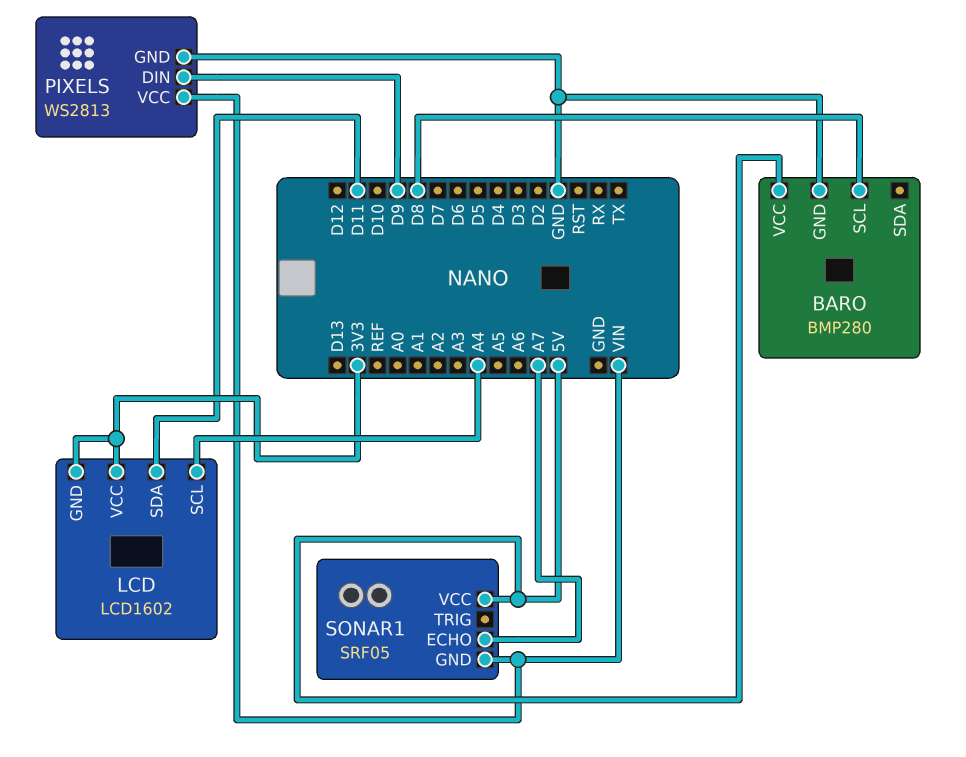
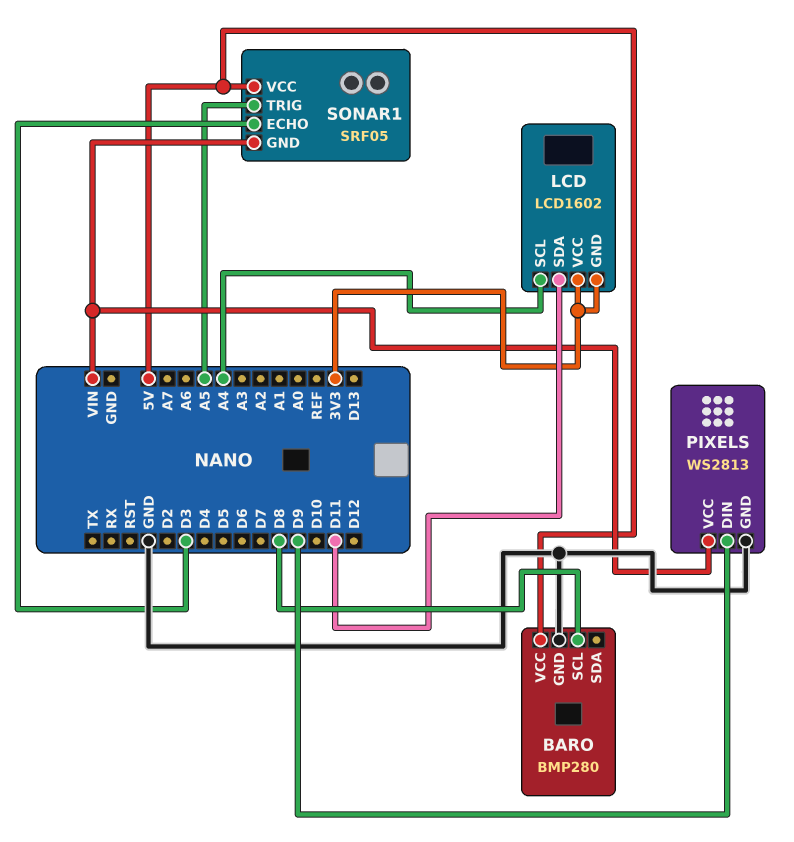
SONAR1 pin ECHO: A7 -> D3
SONAR1 pin TRIG: none -> A5

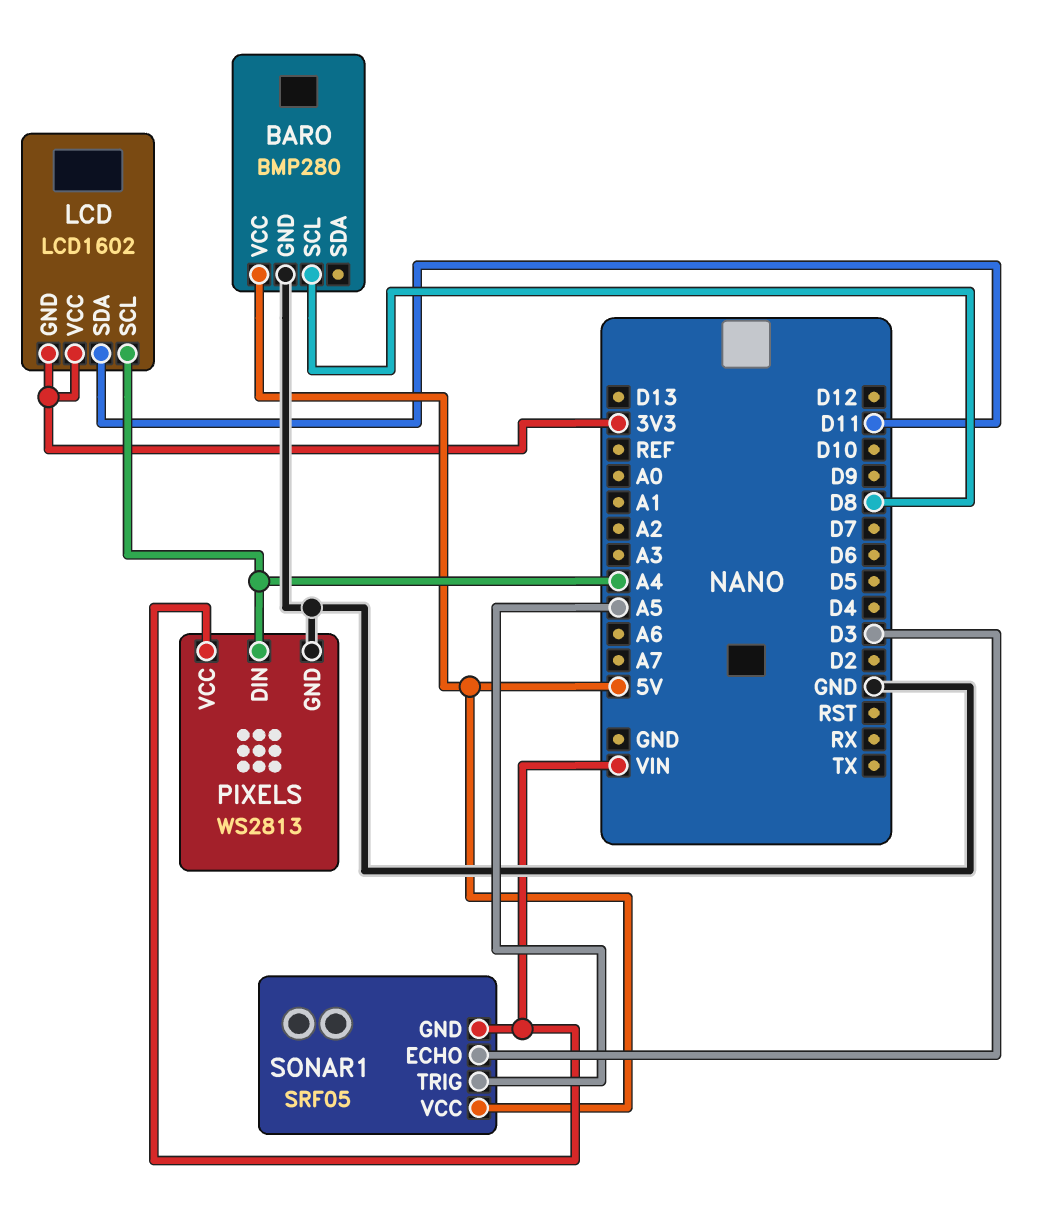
PIXELS pin DIN: D9 -> A4

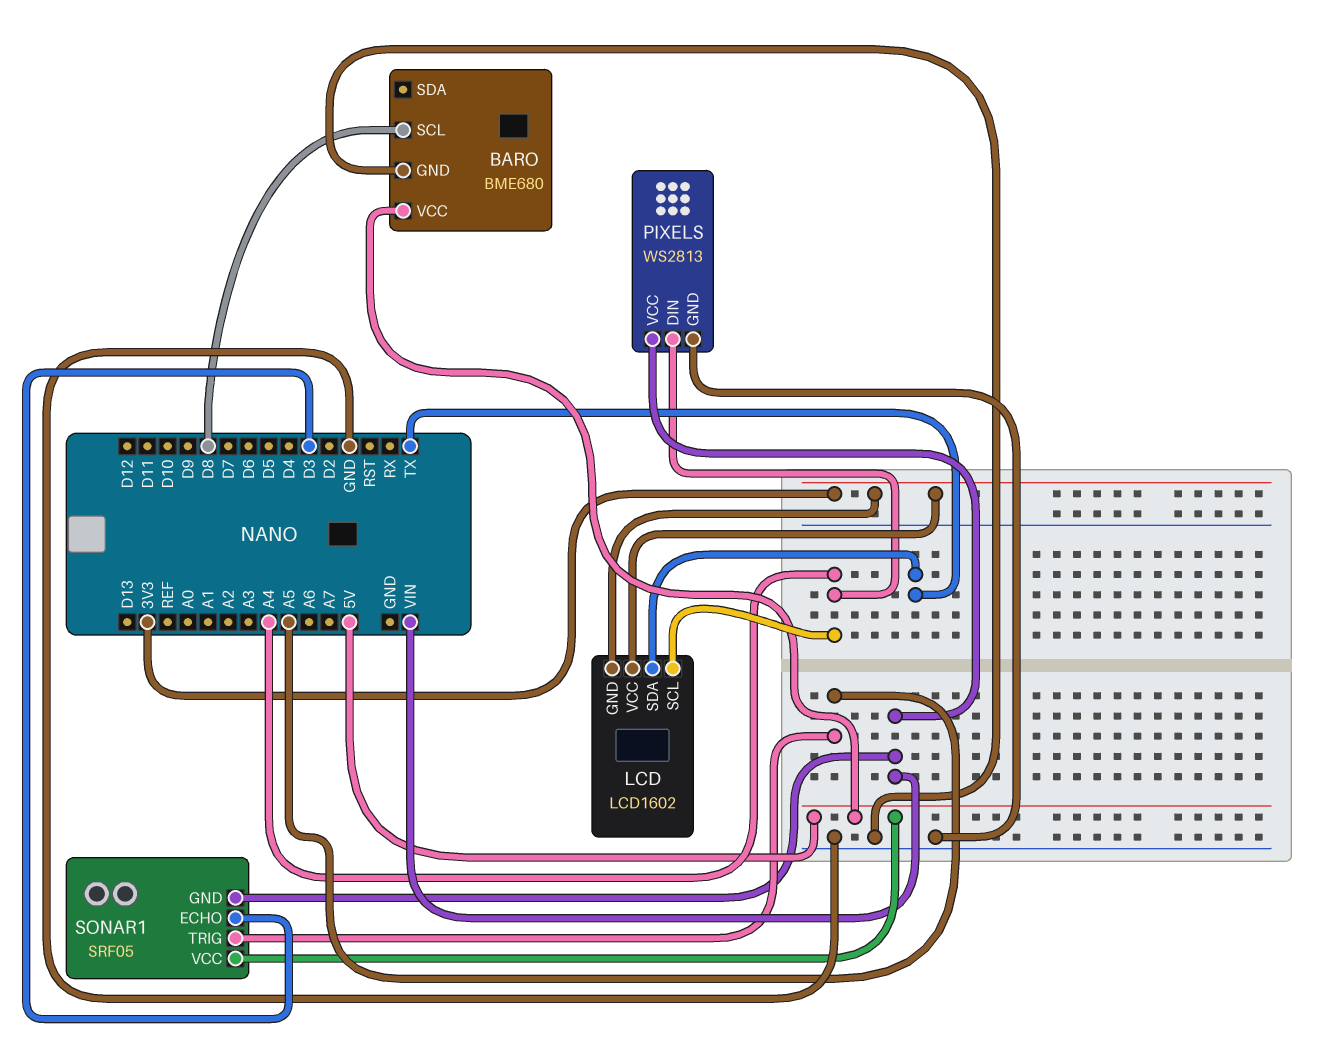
BARO: BMP280 -> BME680
LCD pin SDA: D11 -> TX

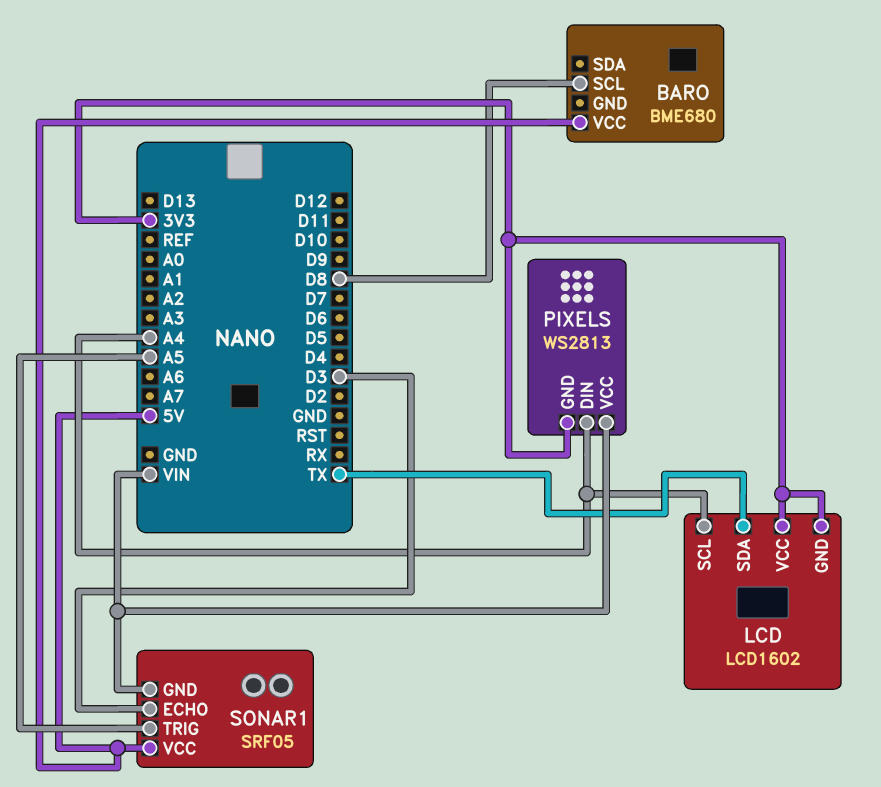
BARO pin GND: GND -> none
PIXELS pin GND: GND -> 3V3

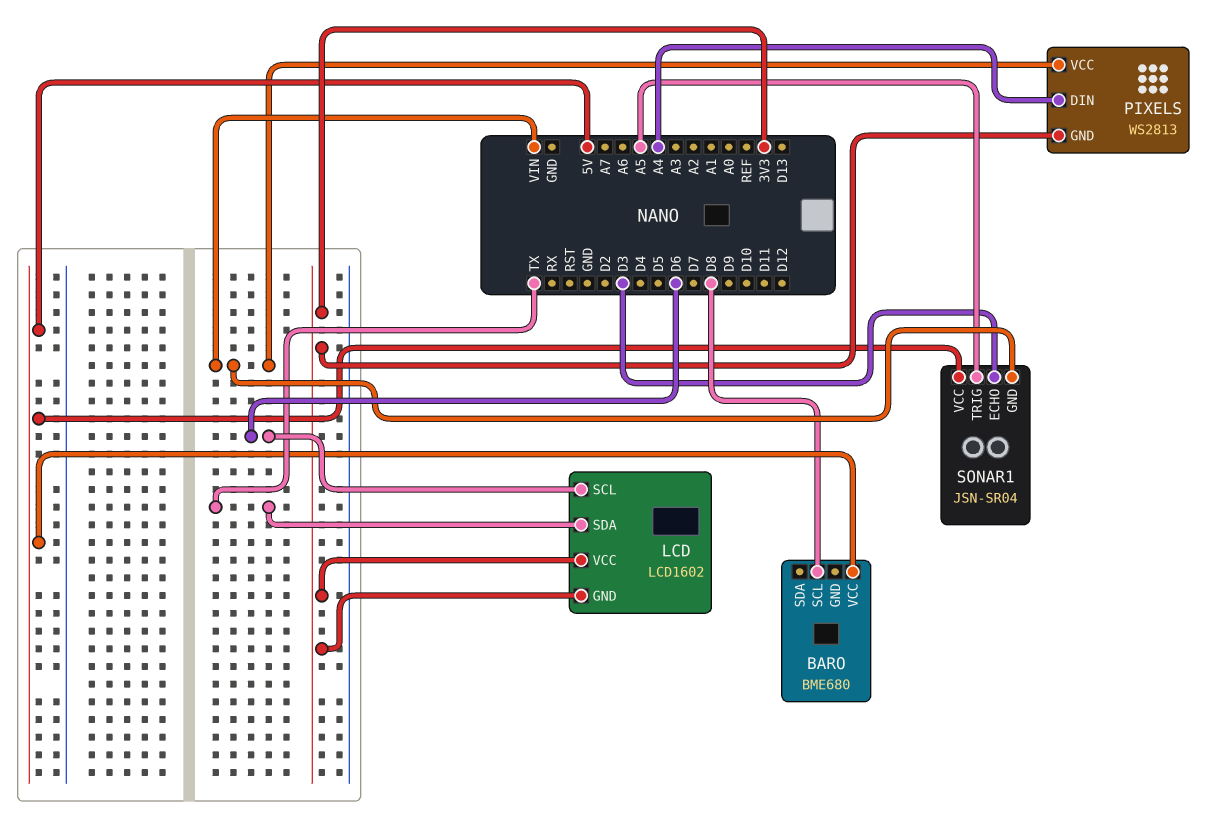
LCD pin SCL: A4 -> D6
SONAR1: SRF05 -> JSN-SR04

